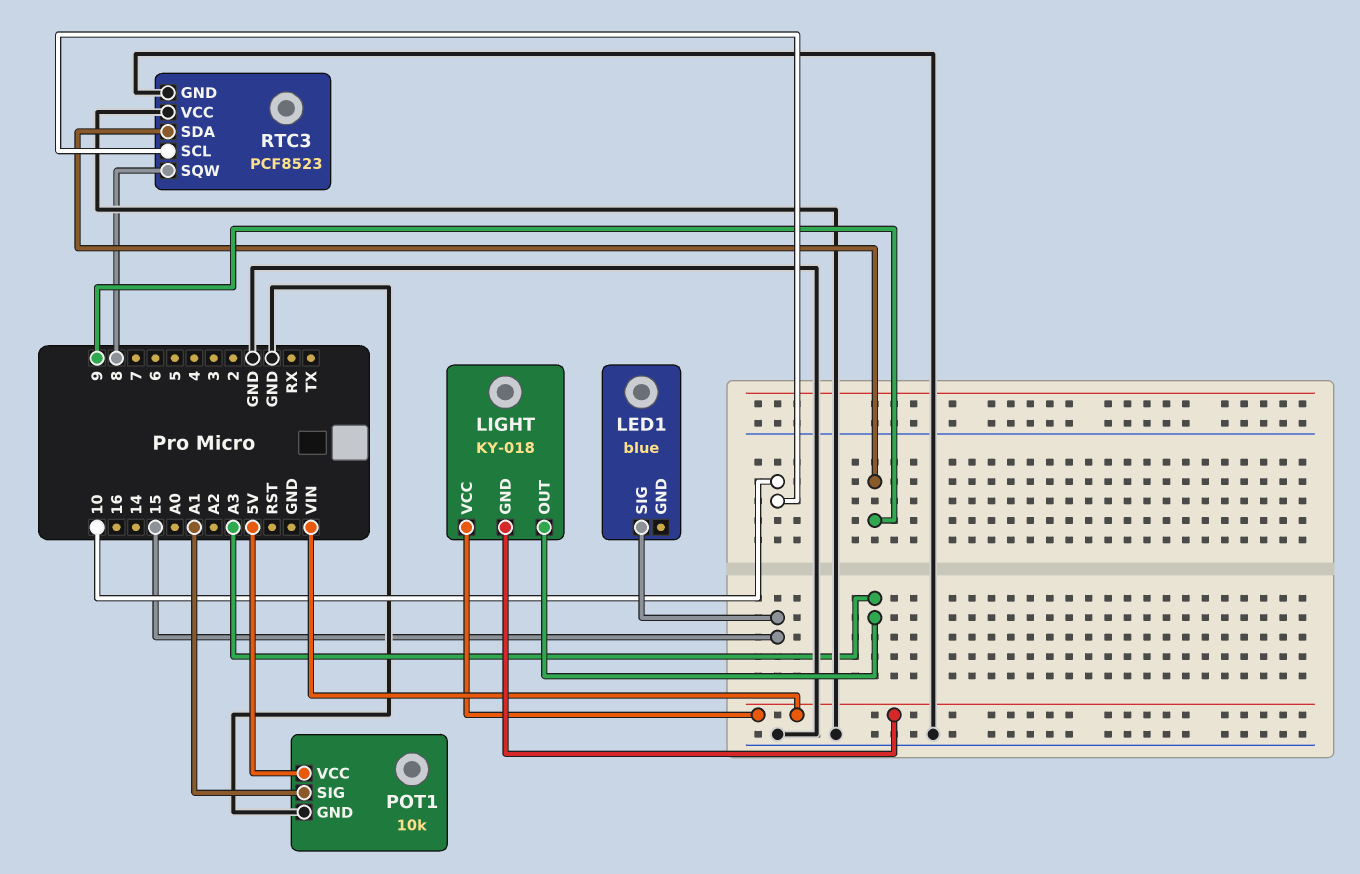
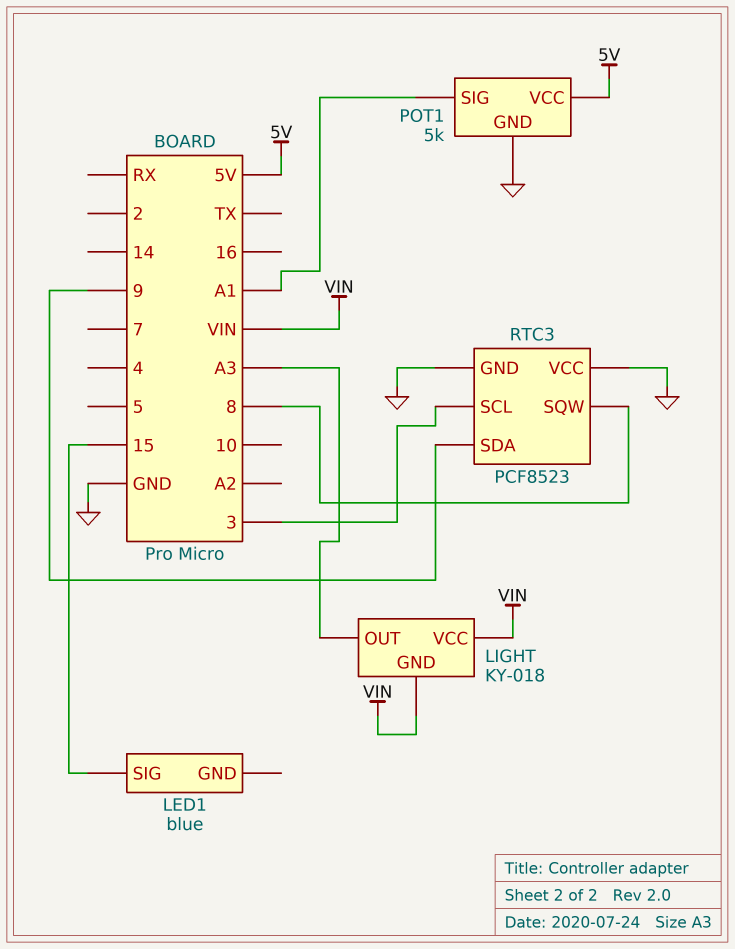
POT1: 10k -> 5k
RTC3 pin SCL: 10 -> 3

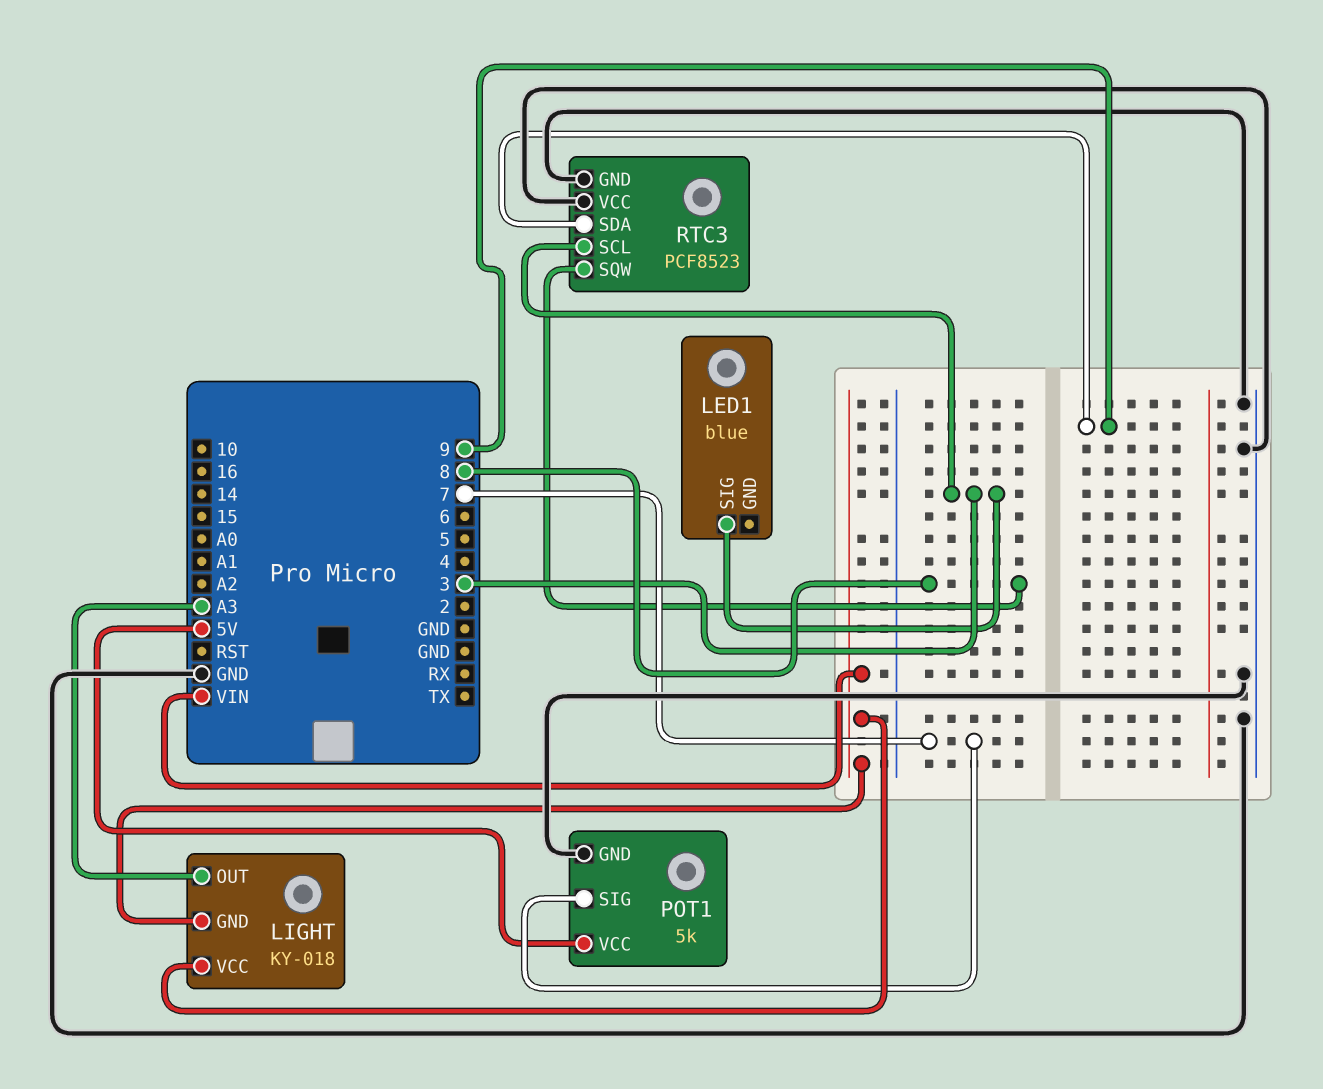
LED1 pin SIG: 15 -> 3
POT1 pin SIG: A1 -> 7

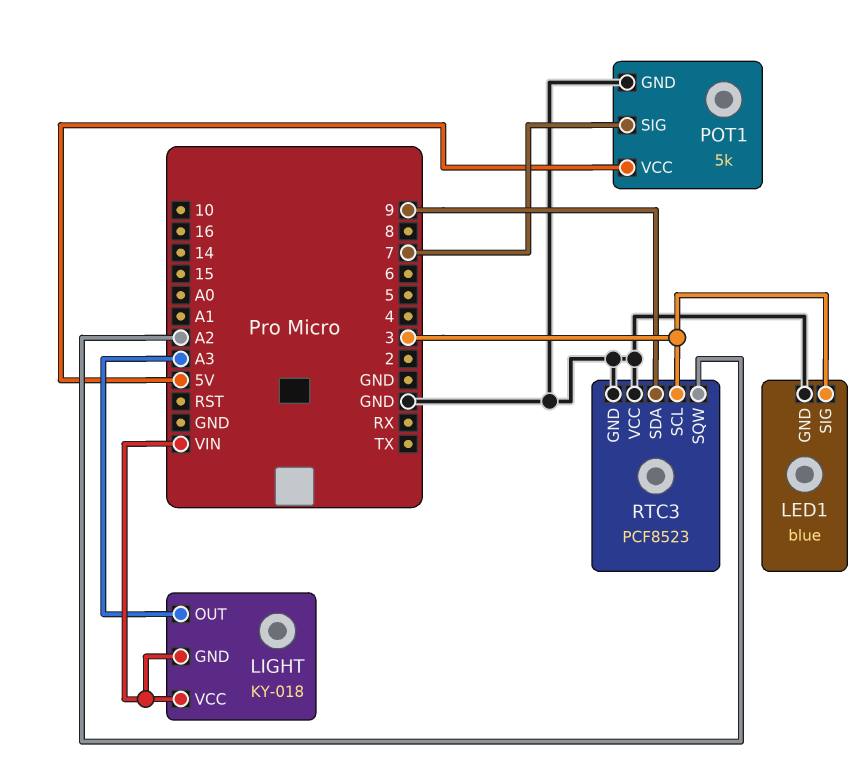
LED1 pin GND: none -> GND
RTC3 pin SQW: 8 -> A2

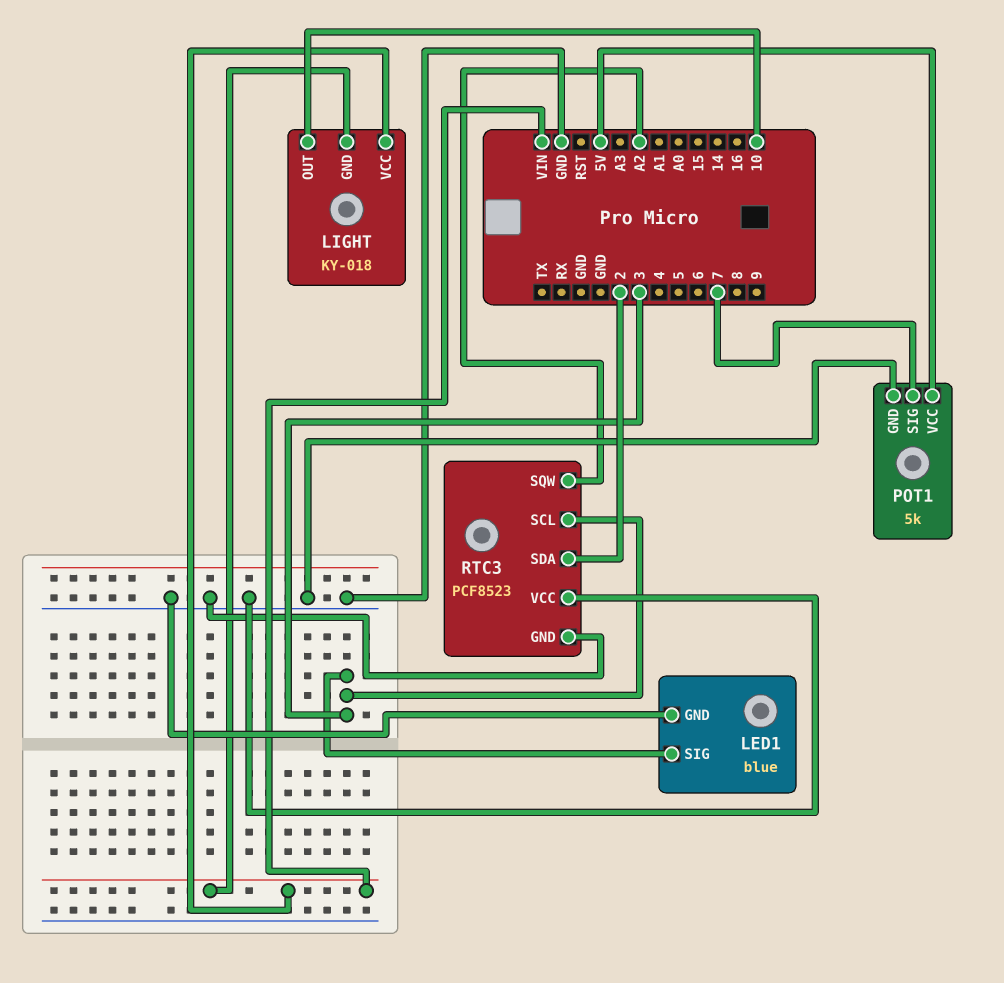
LIGHT pin OUT: A3 -> 10
RTC3 pin SDA: 9 -> 2

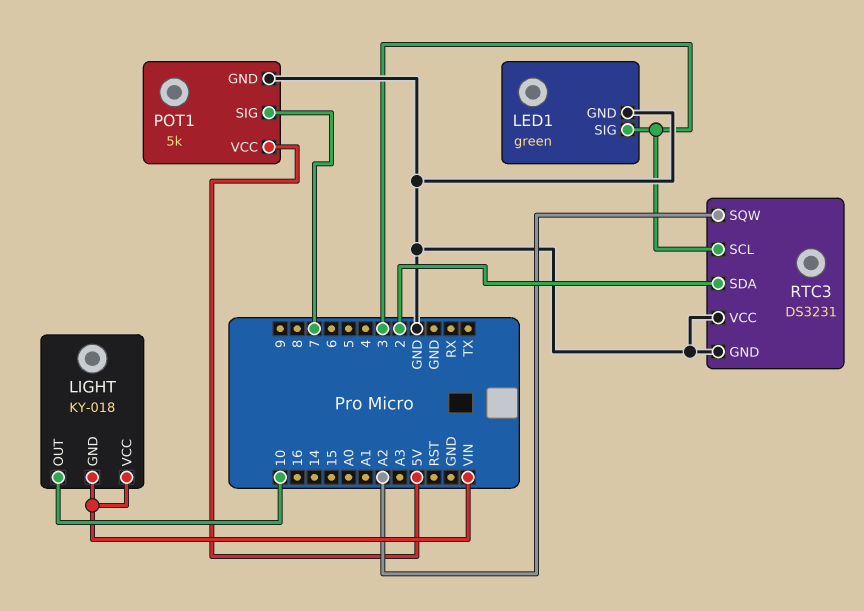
LED1: blue -> green
RTC3: PCF8523 -> DS3231

